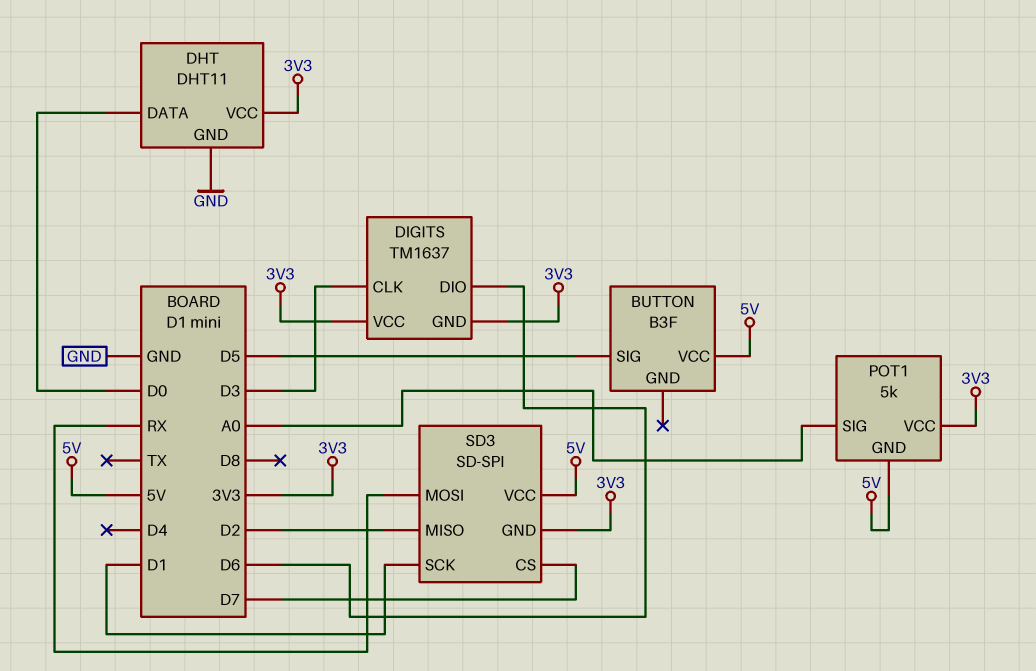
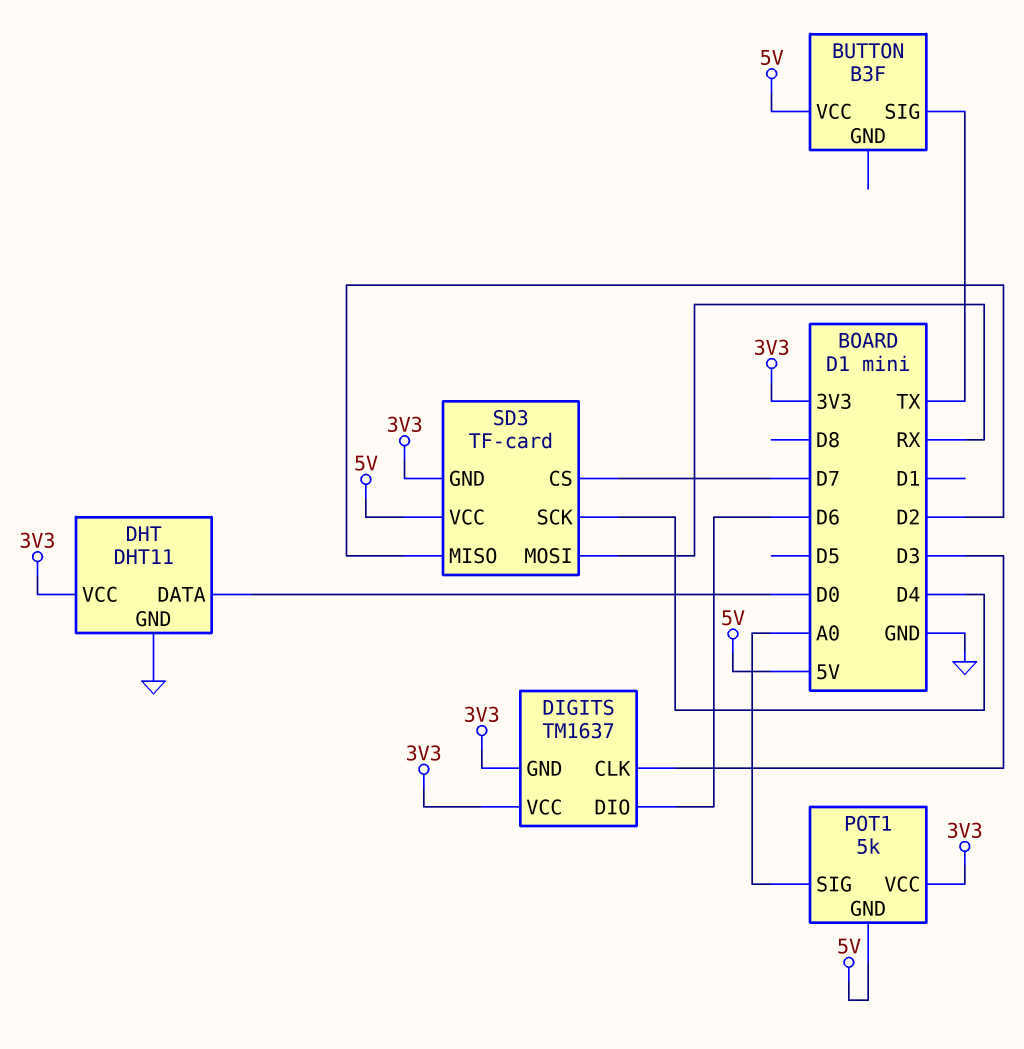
BUTTON pin SIG: D5 -> TX
SD3: SD-SPI -> TF-card
SD3 pin SCK: D1 -> D4

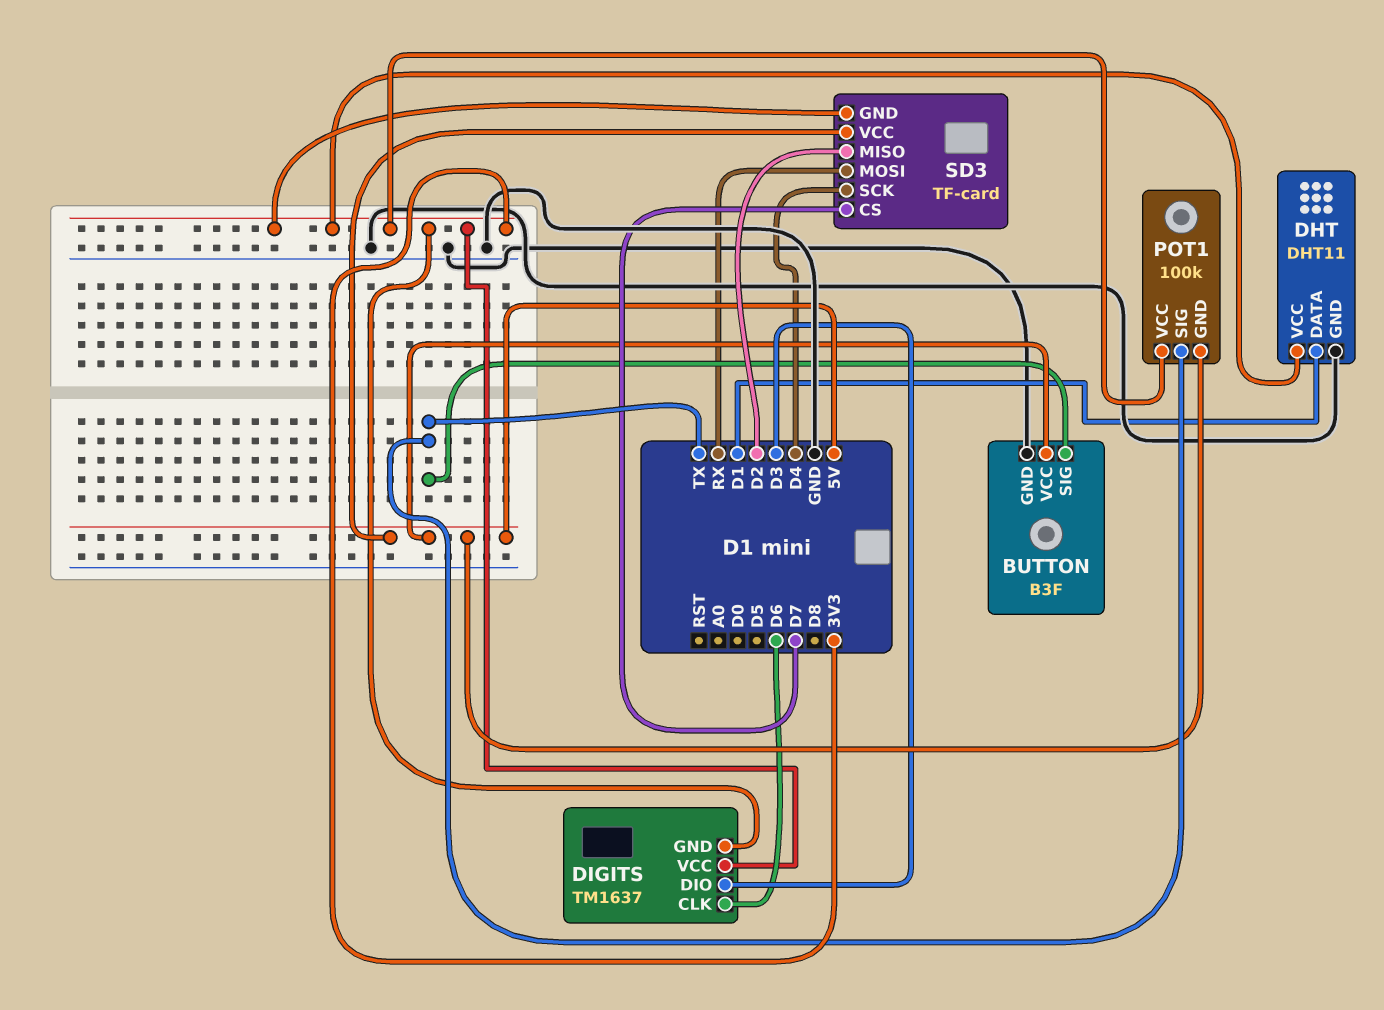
BUTTON pin GND: none -> GND
DHT pin DATA: D0 -> D1
DIGITS pin CLK: D3 -> D6
DIGITS pin DIO: D6 -> D3
POT1: 5k -> 100k
POT1 pin SIG: A0 -> TX

